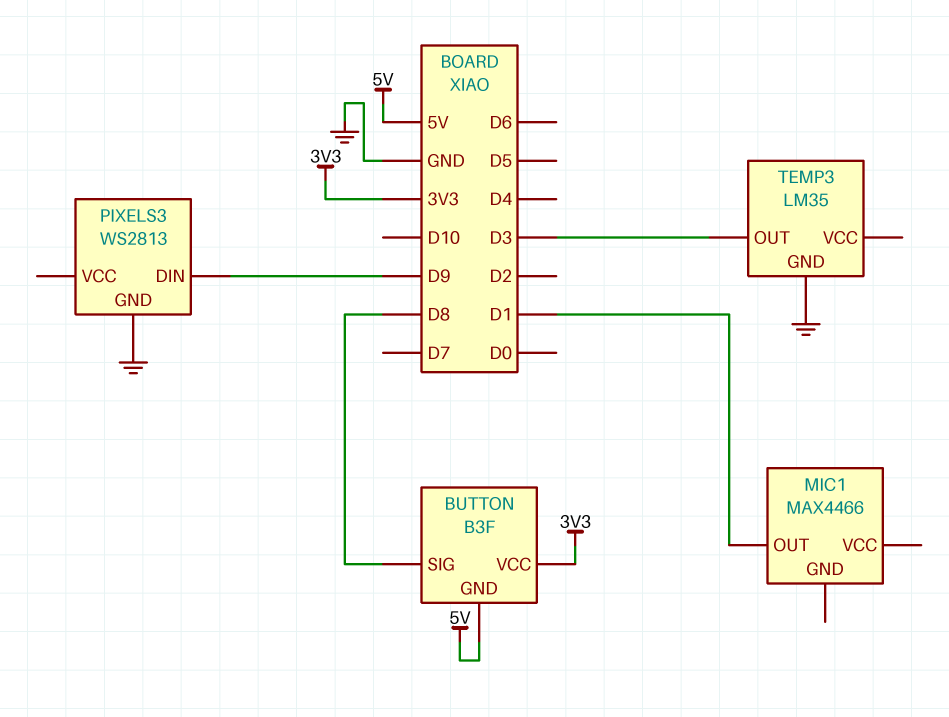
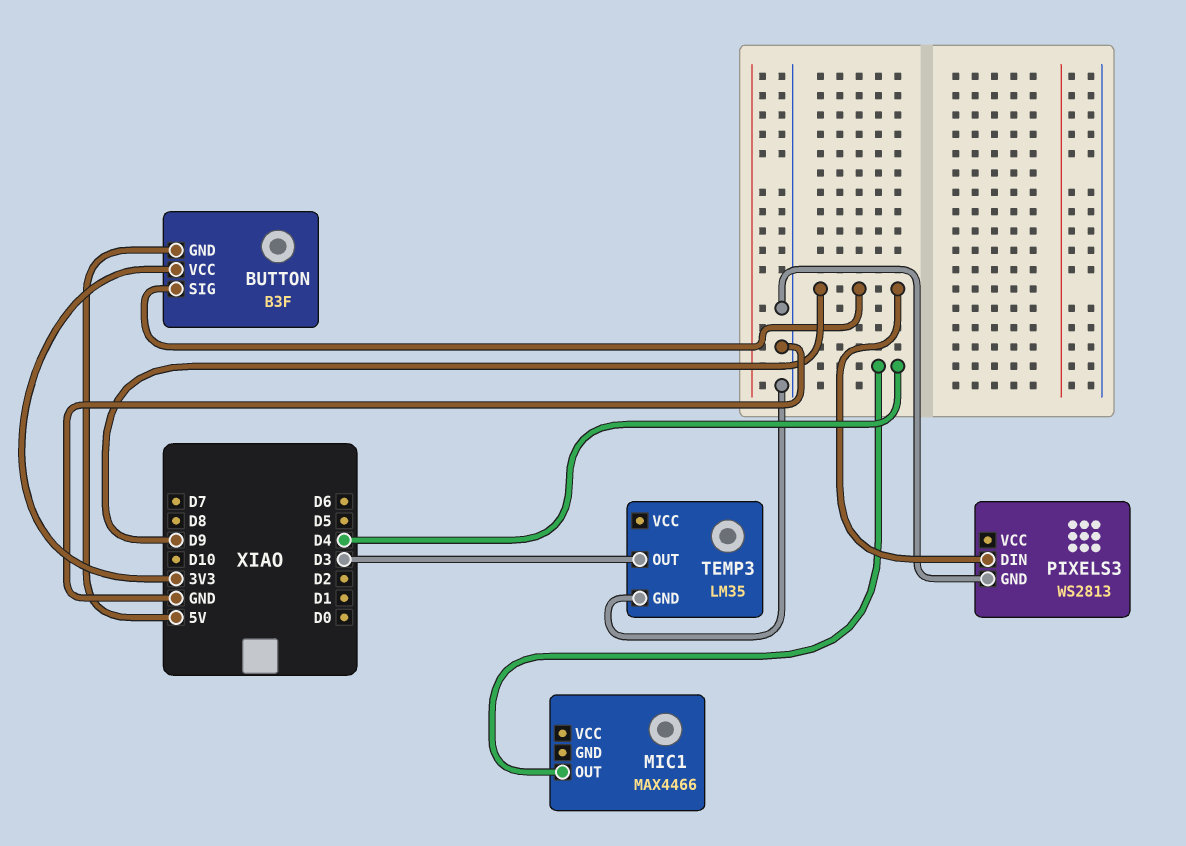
BUTTON pin SIG: D8 -> D9
MIC1 pin OUT: D1 -> D4

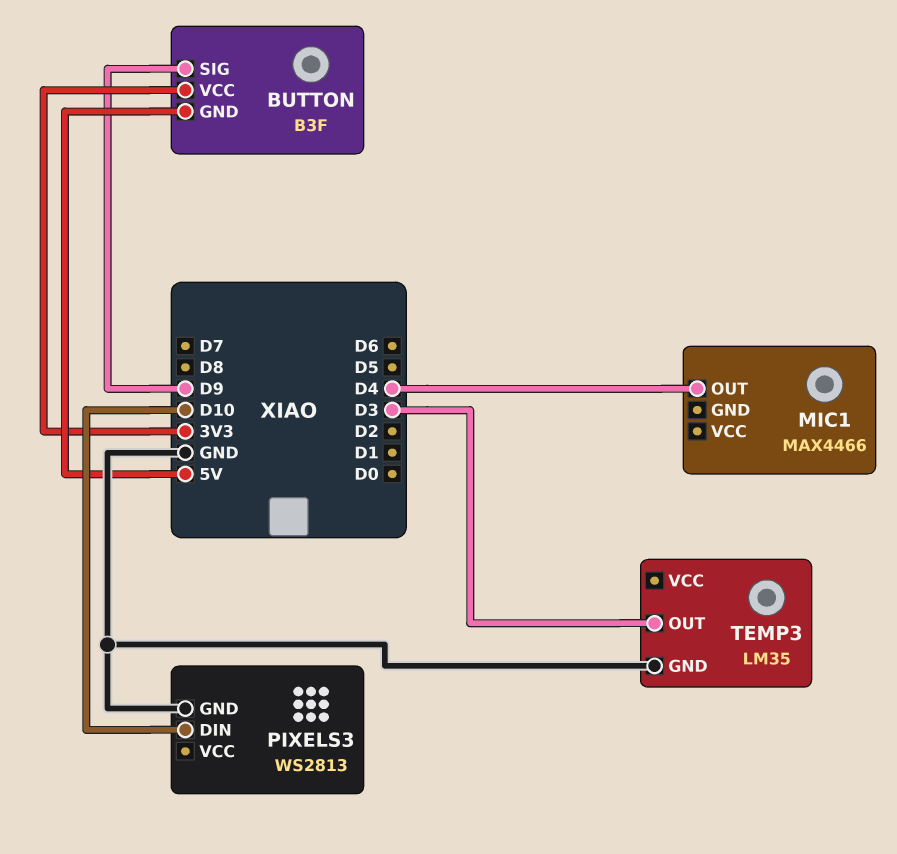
PIXELS3 pin DIN: D9 -> D10

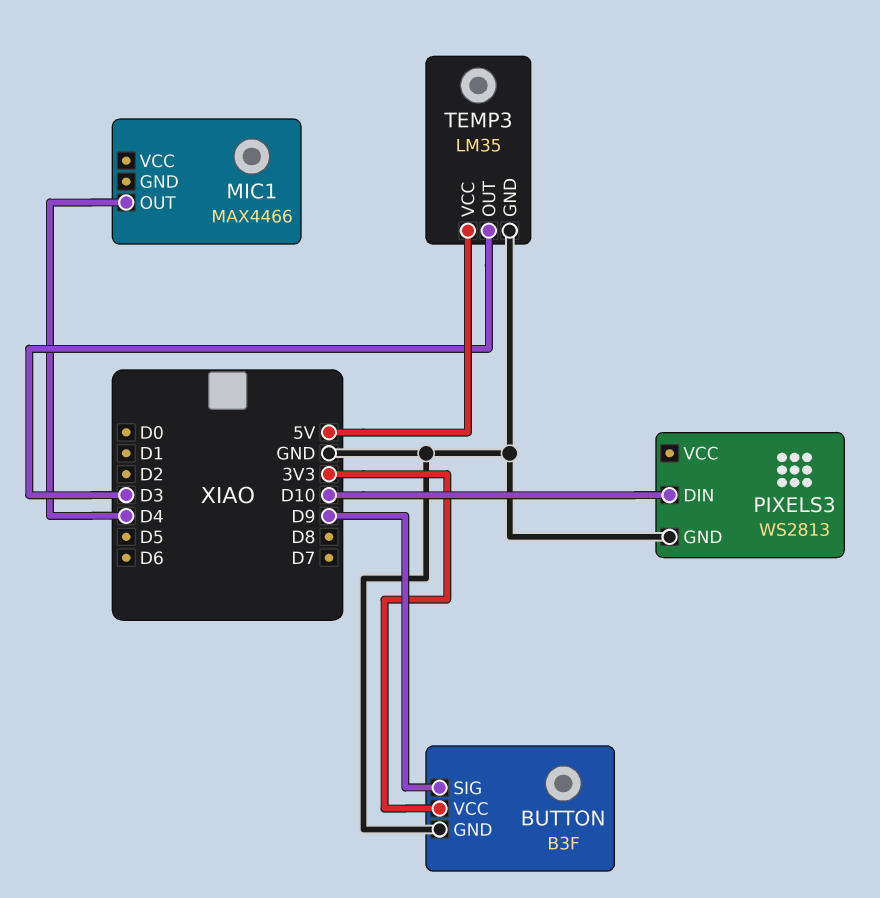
BUTTON pin GND: 5V -> GND
TEMP3 pin VCC: none -> 5V

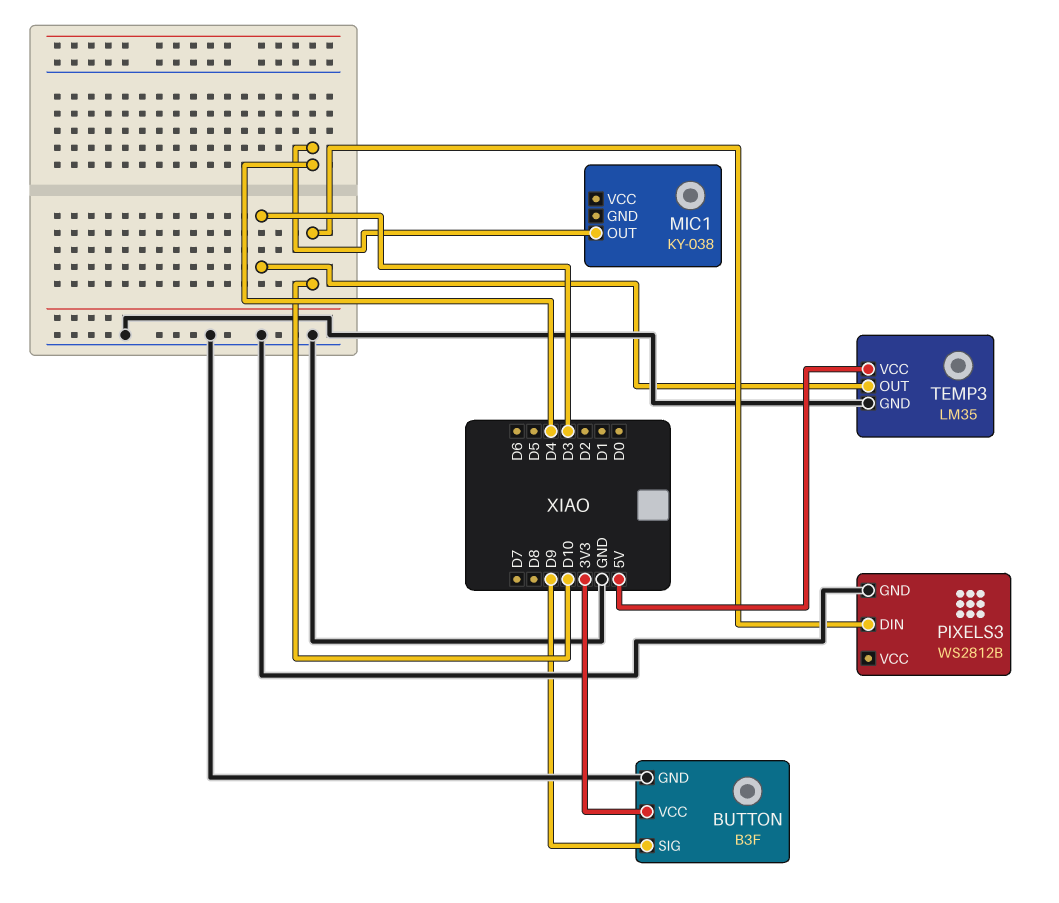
MIC1: MAX4466 -> KY-038
PIXELS3: WS2813 -> WS2812B

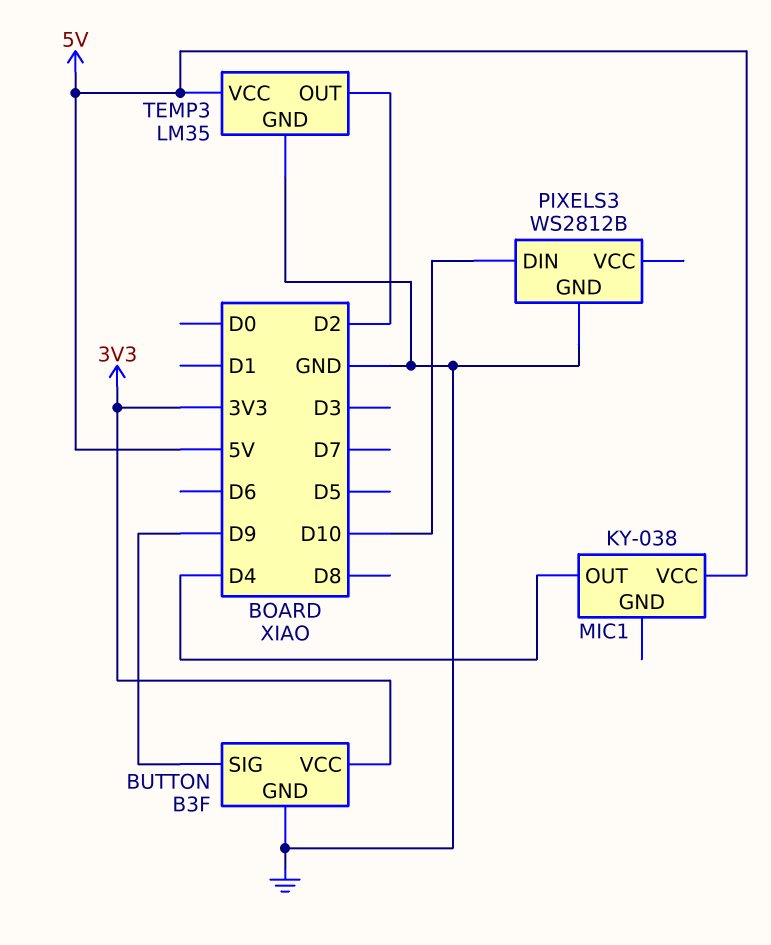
MIC1 pin VCC: none -> 5V
TEMP3 pin OUT: D3 -> D2

